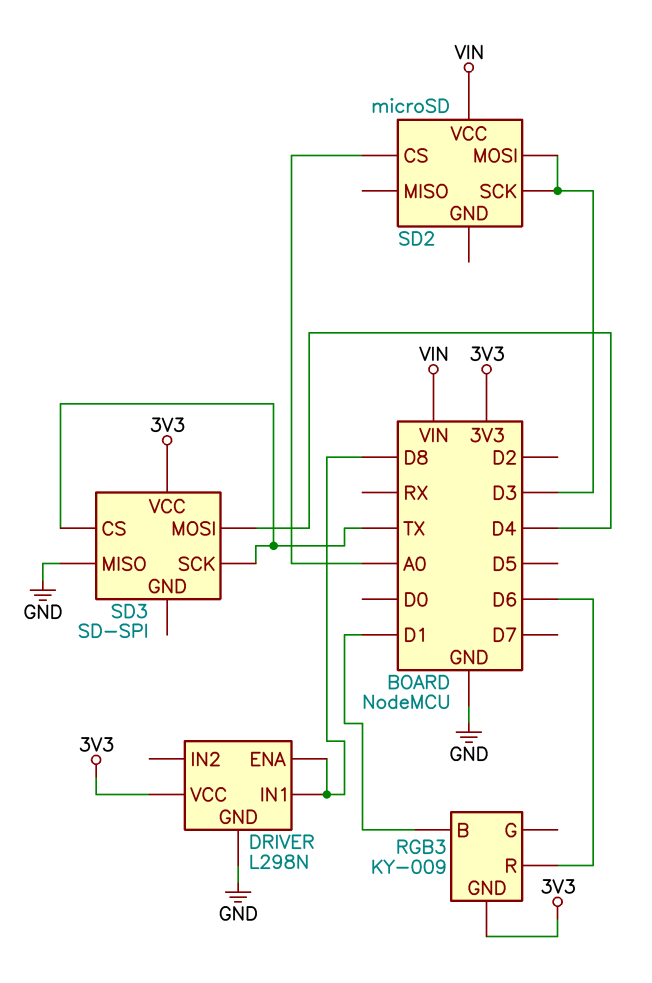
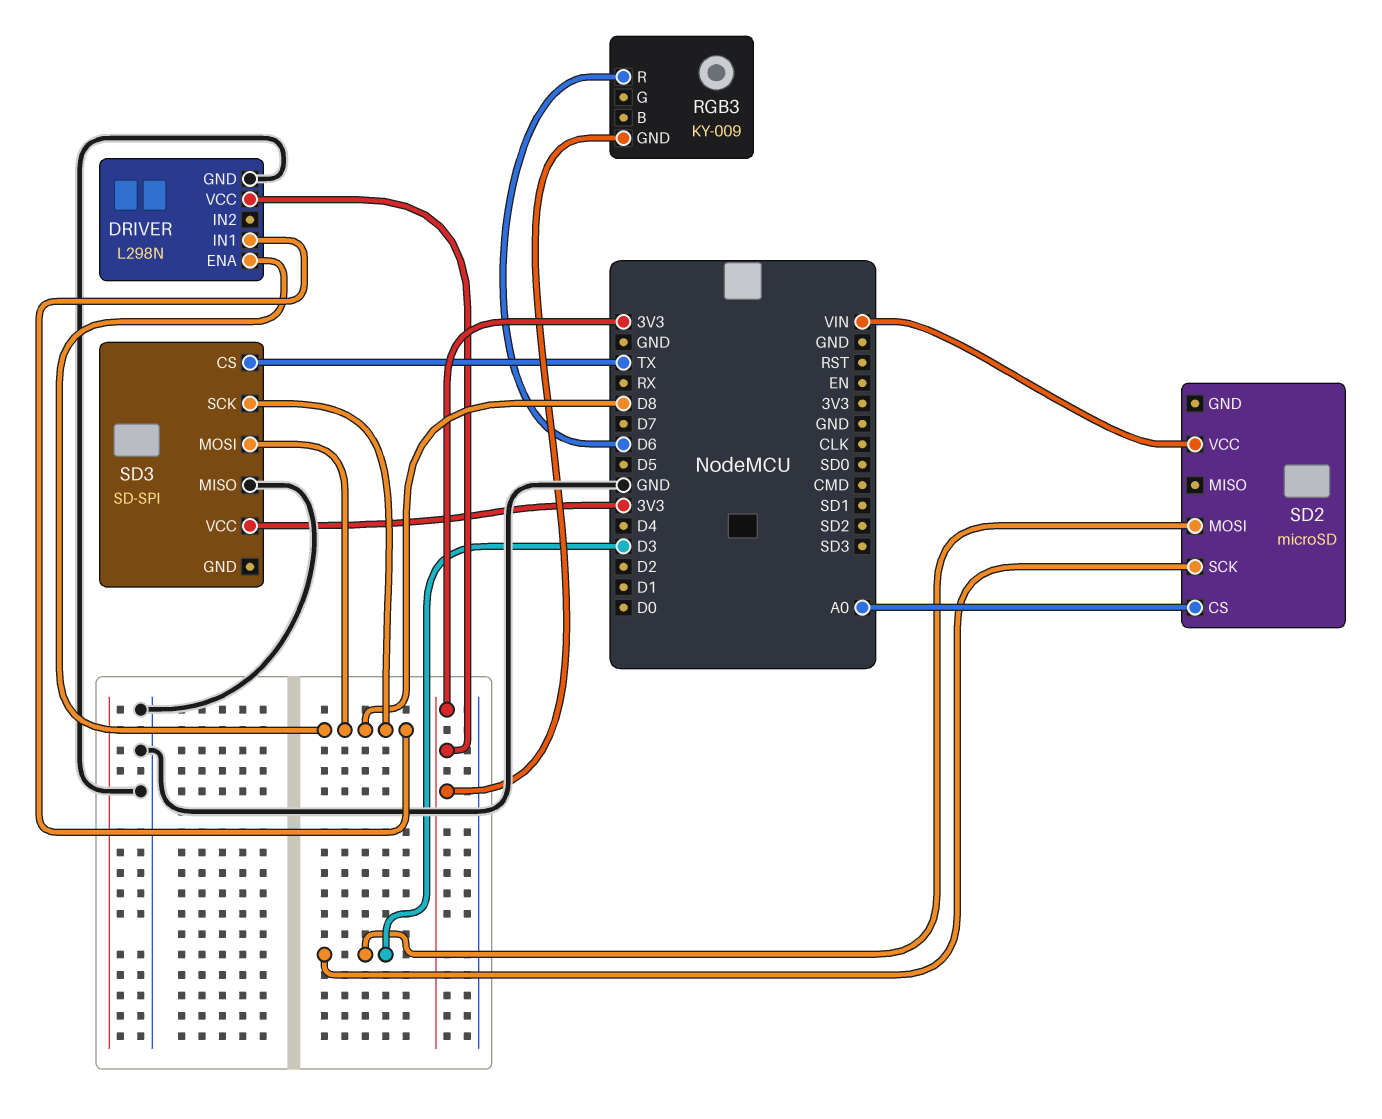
RGB3 pin B: D1 -> none
SD3 pin MOSI: D4 -> D8
SD3 pin SCK: TX -> D8

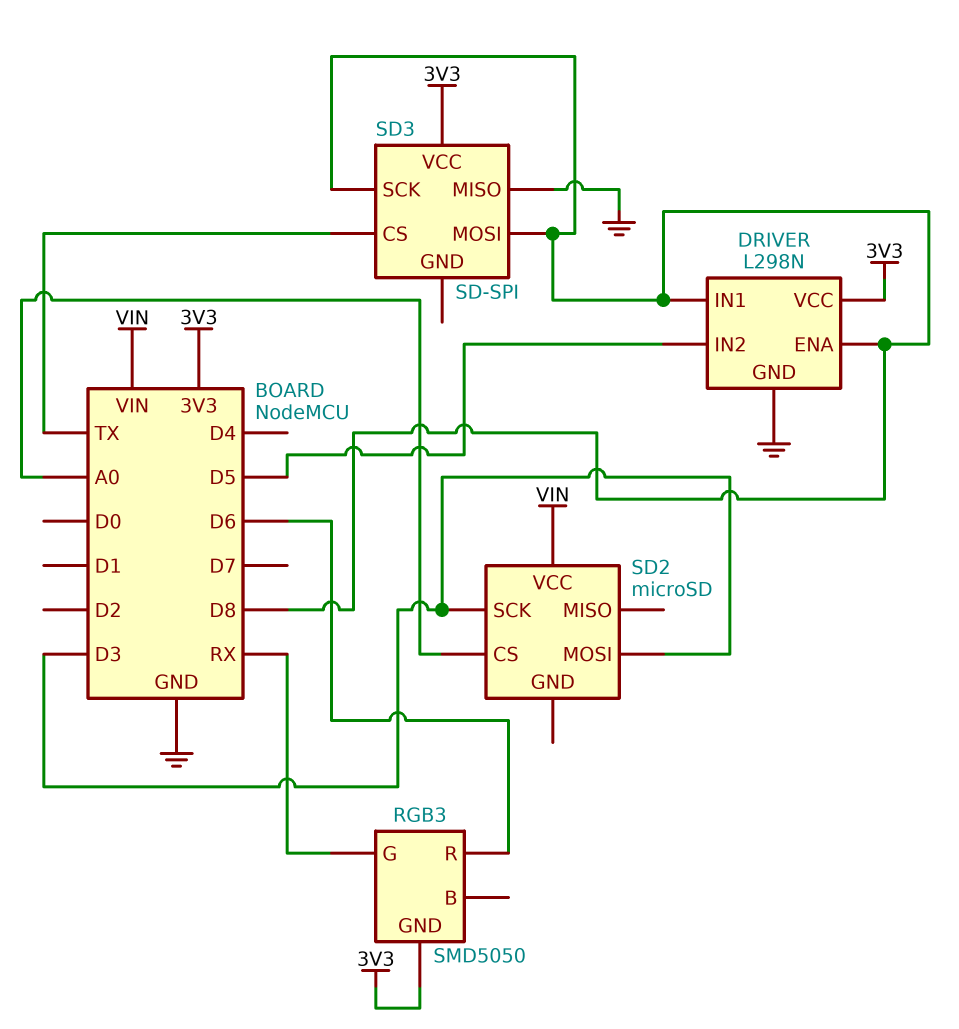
DRIVER pin IN2: none -> D5
RGB3: KY-009 -> SMD5050
RGB3 pin G: none -> RX

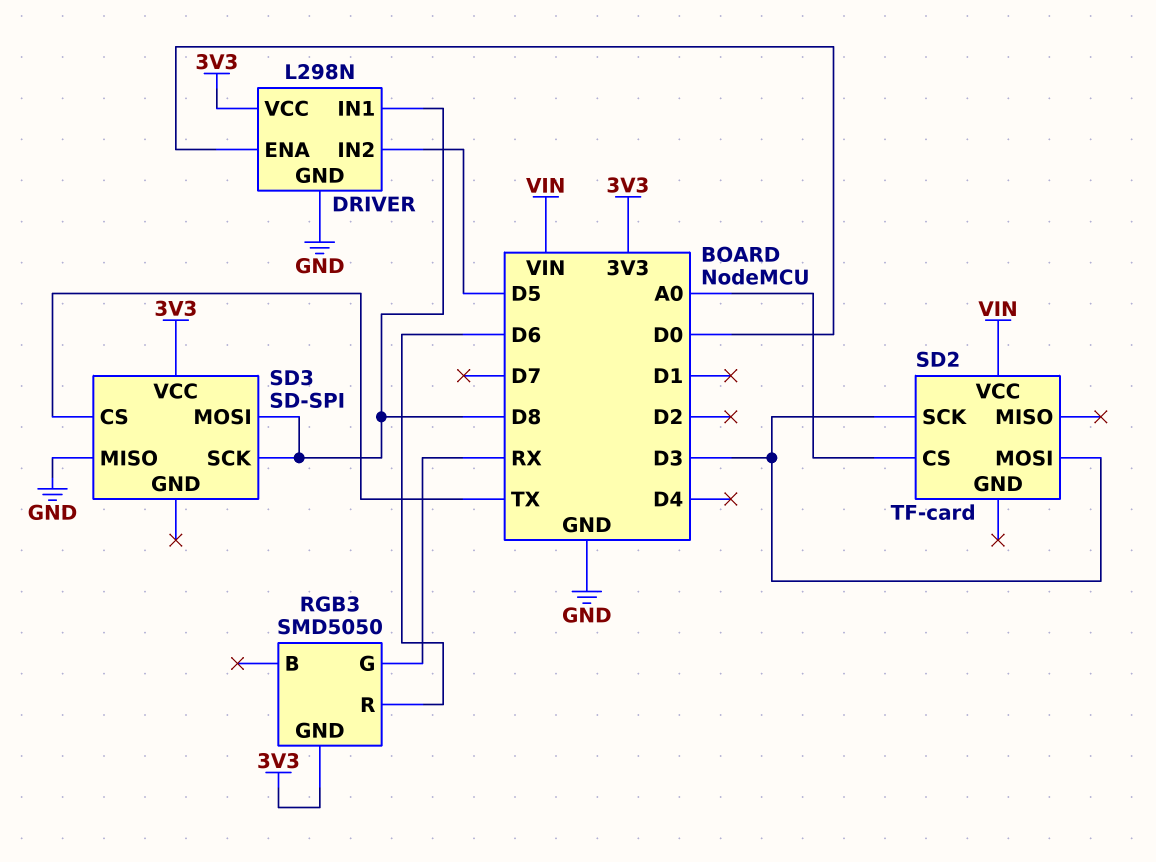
DRIVER pin ENA: D8 -> D0
SD2: microSD -> TF-card

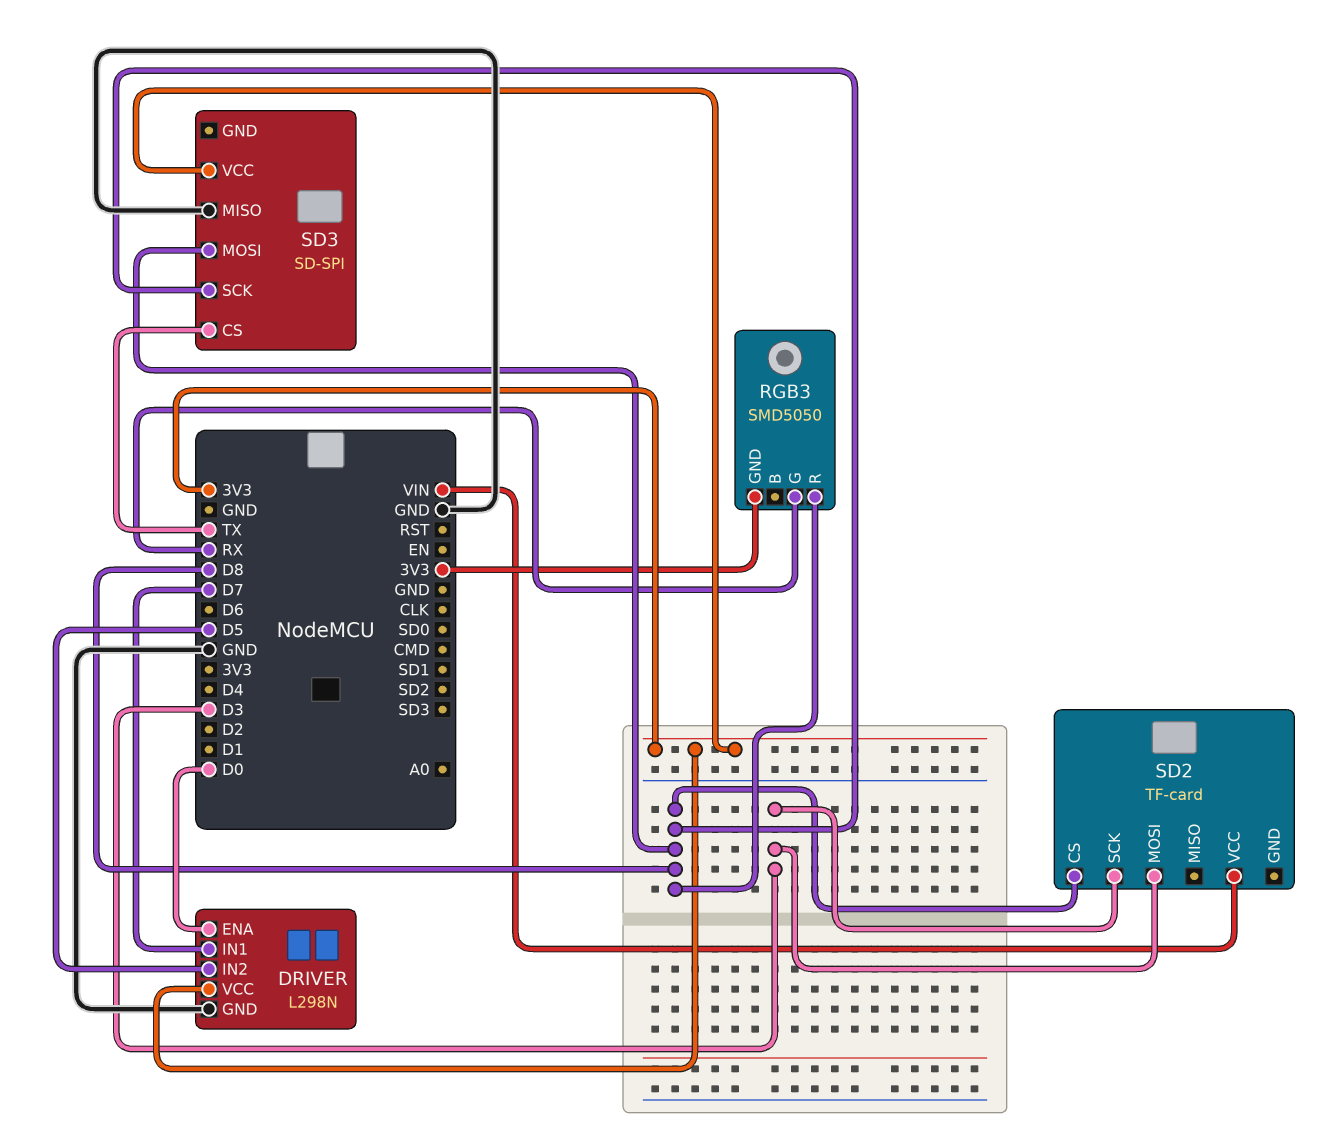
DRIVER pin IN1: D8 -> D7
RGB3 pin R: D6 -> D8
SD2 pin CS: A0 -> D8

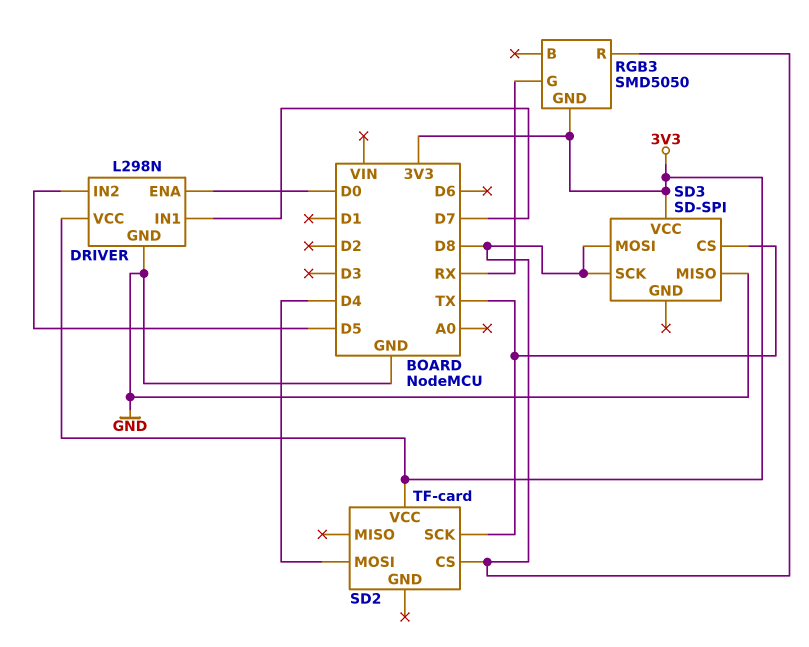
SD2 pin MOSI: D3 -> D4
SD2 pin SCK: D3 -> TX
SD2 pin VCC: VIN -> 3V3

